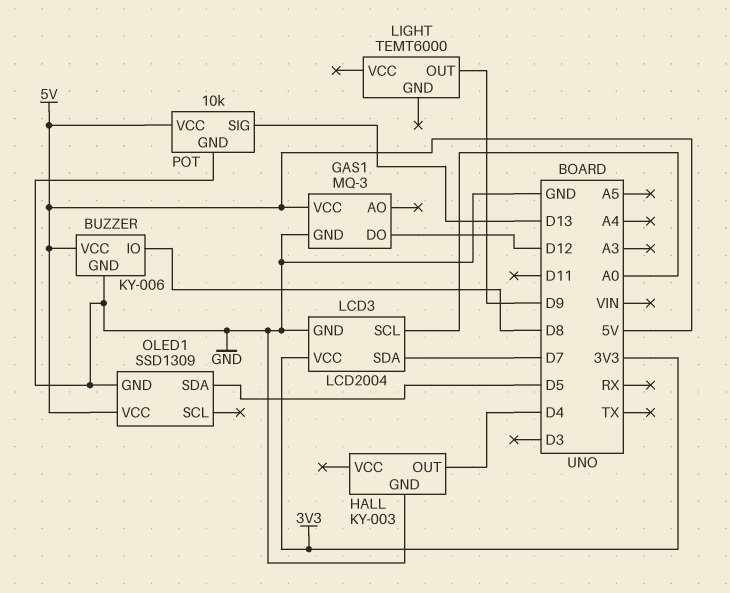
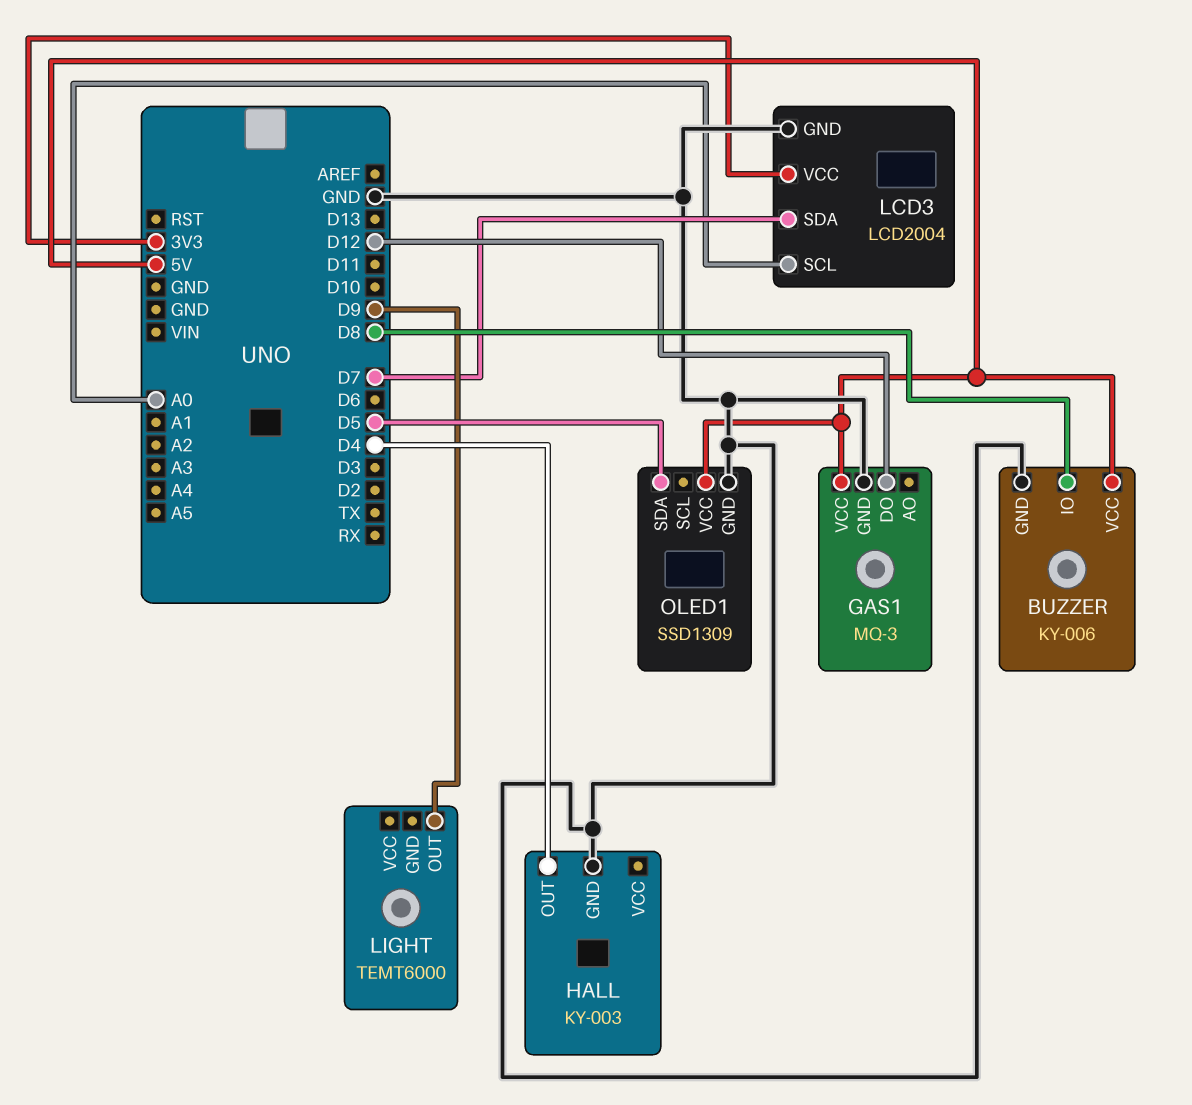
POT: 10k -> none
POT pin GND: GND -> none
POT pin SIG: D13 -> none
POT pin VCC: 5V -> none

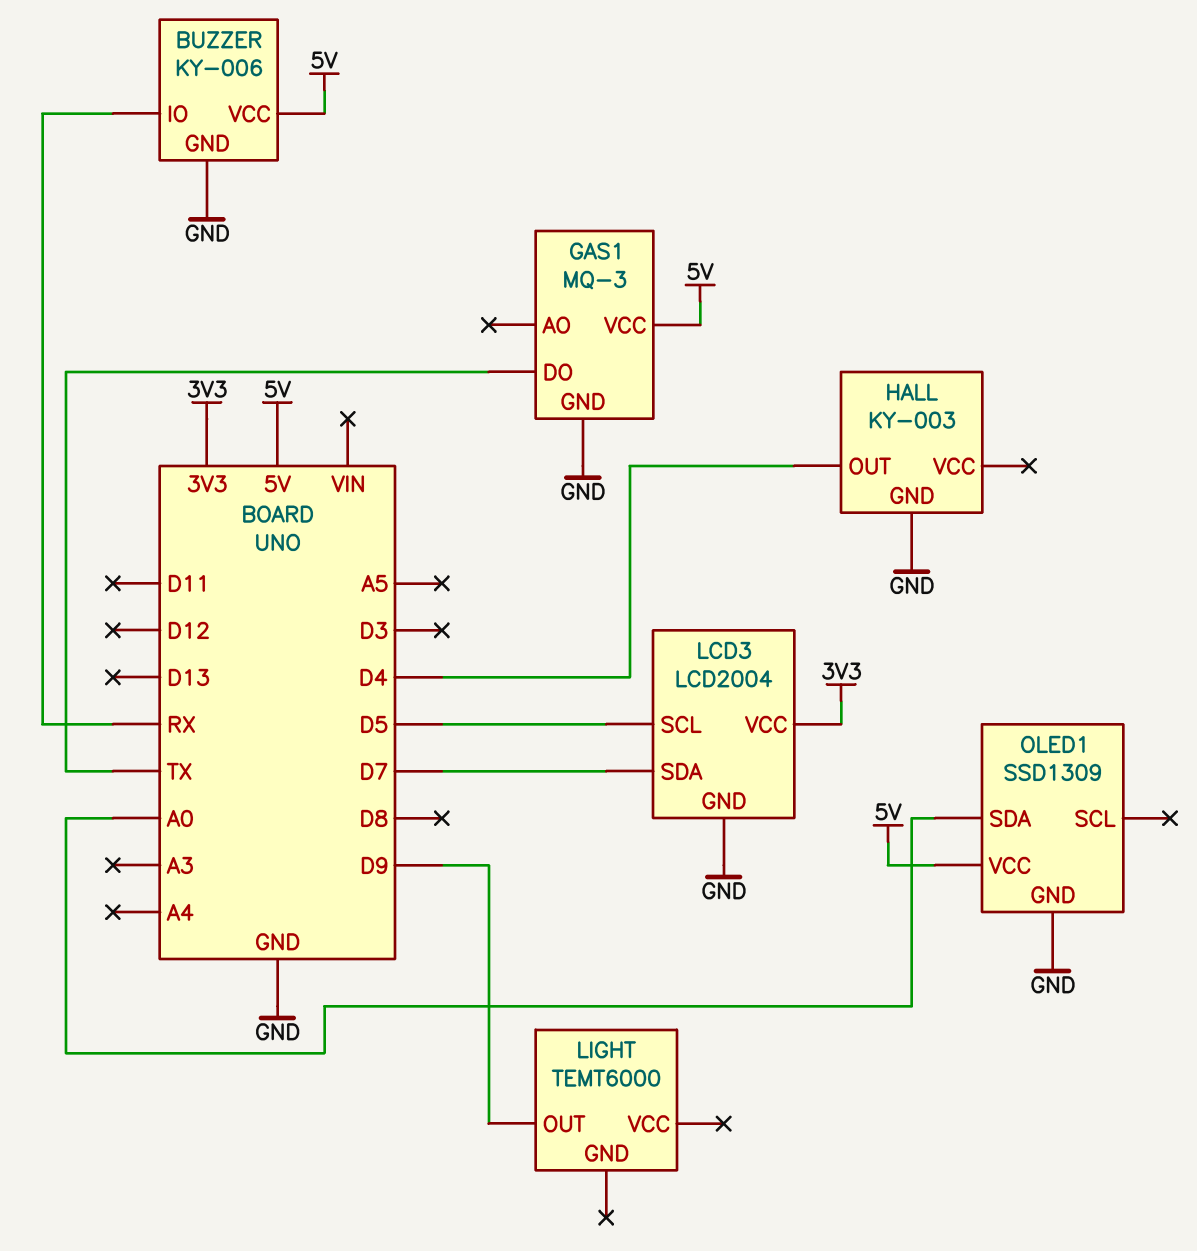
BUZZER pin IO: D8 -> RX
GAS1 pin DO: D12 -> TX
LCD3 pin SCL: A0 -> D5
OLED1 pin SDA: D5 -> A0

